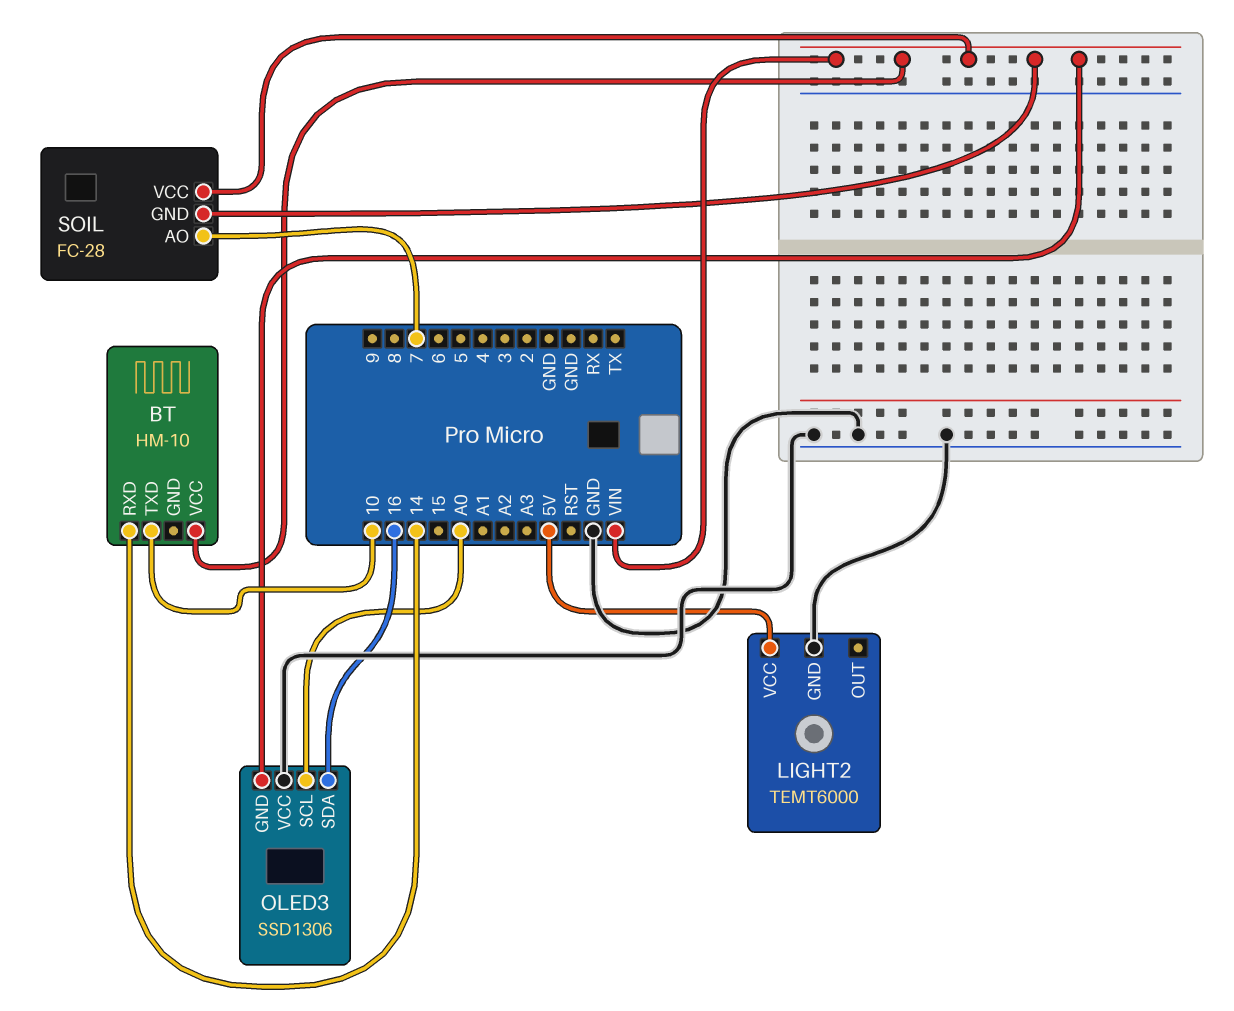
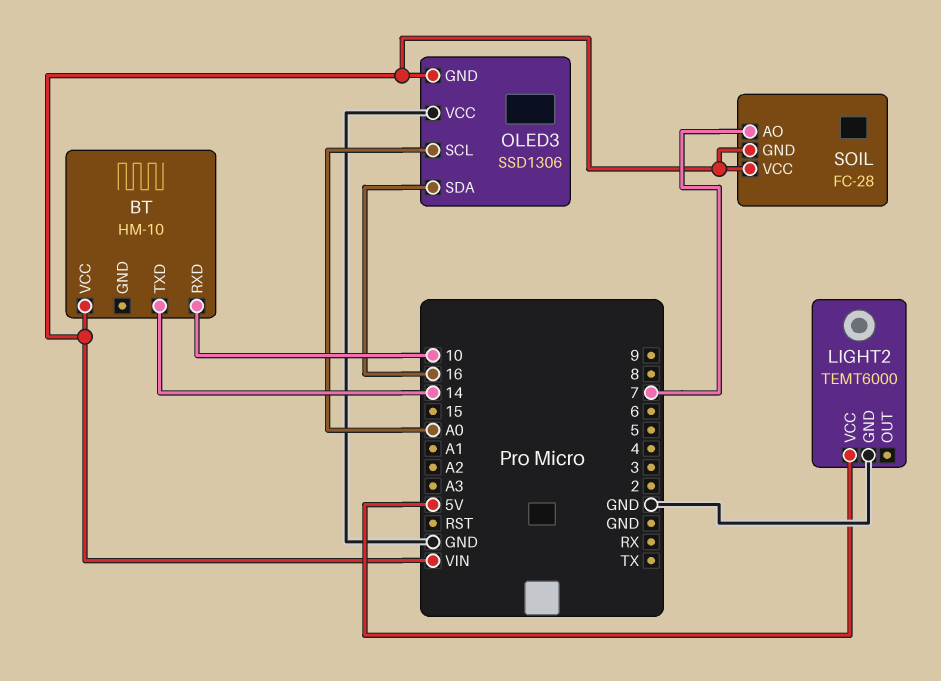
BT pin RXD: 14 -> 10
BT pin TXD: 10 -> 14

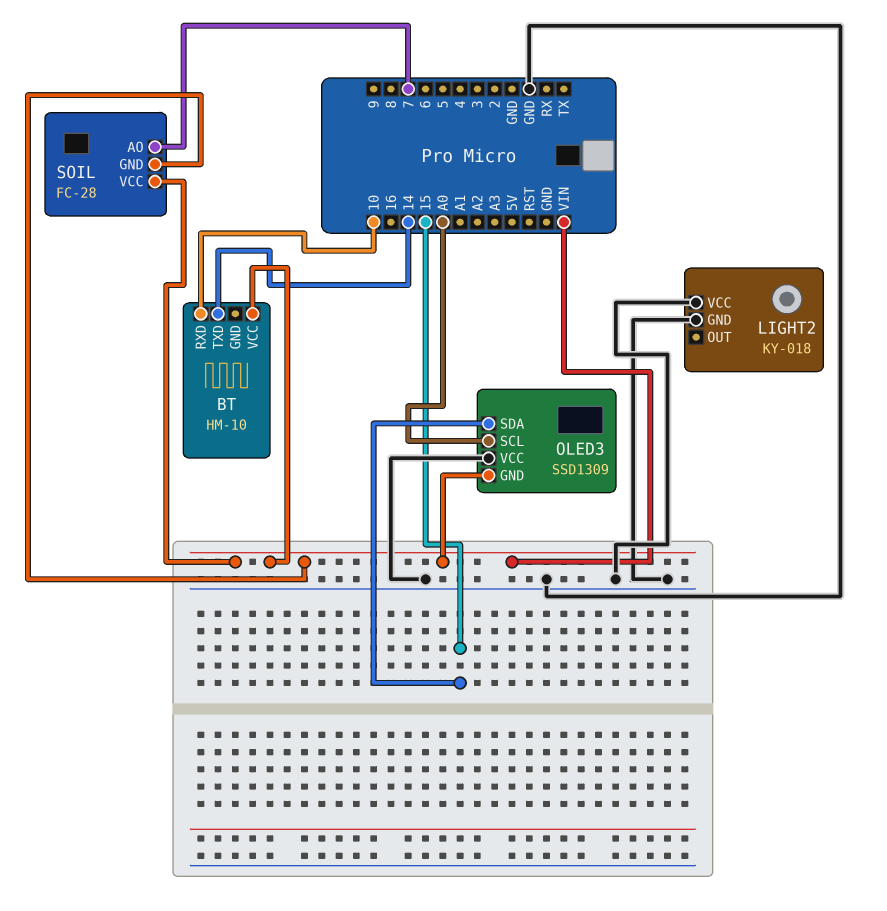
LIGHT2: TEMT6000 -> KY-018
LIGHT2 pin VCC: 5V -> GND
OLED3: SSD1306 -> SSD1309
OLED3 pin SDA: 16 -> 15

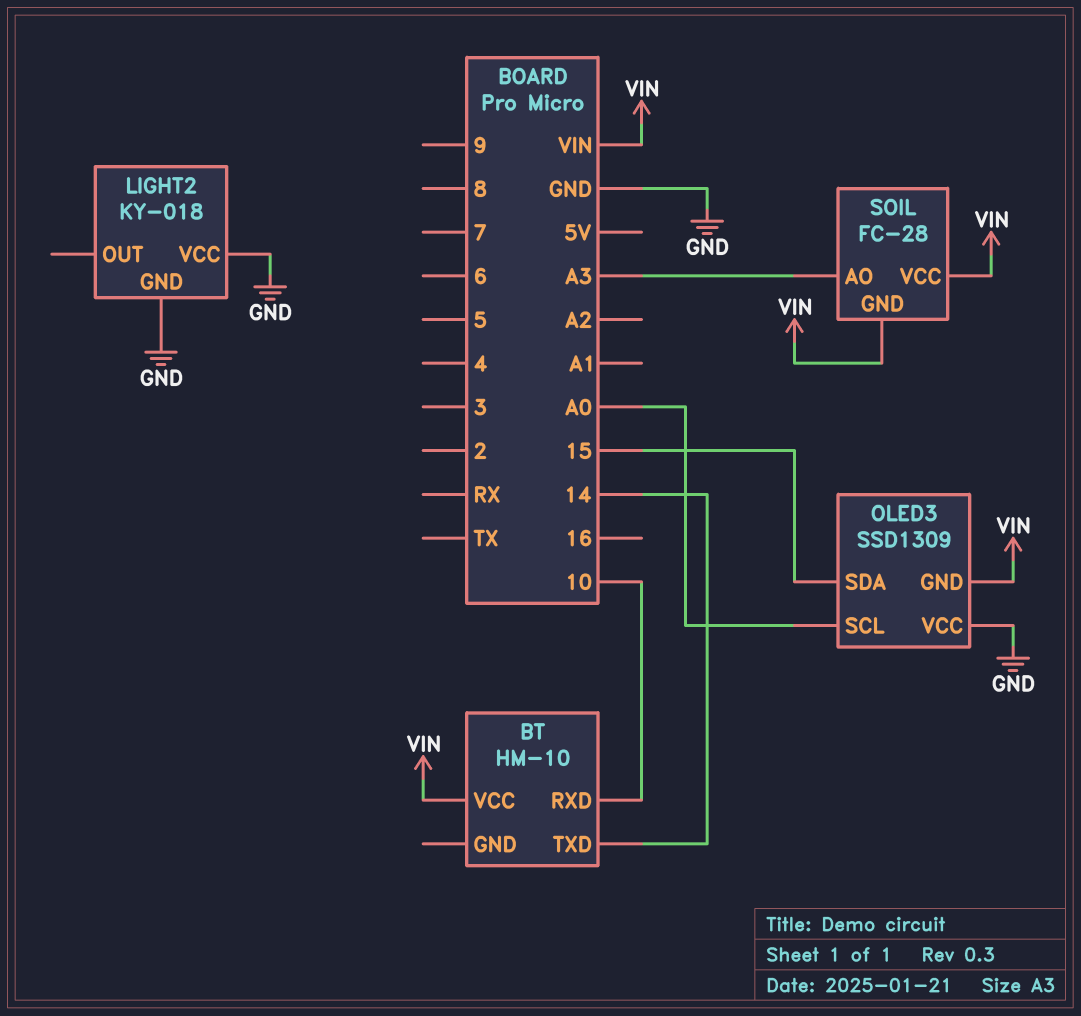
SOIL pin AO: 7 -> A3

